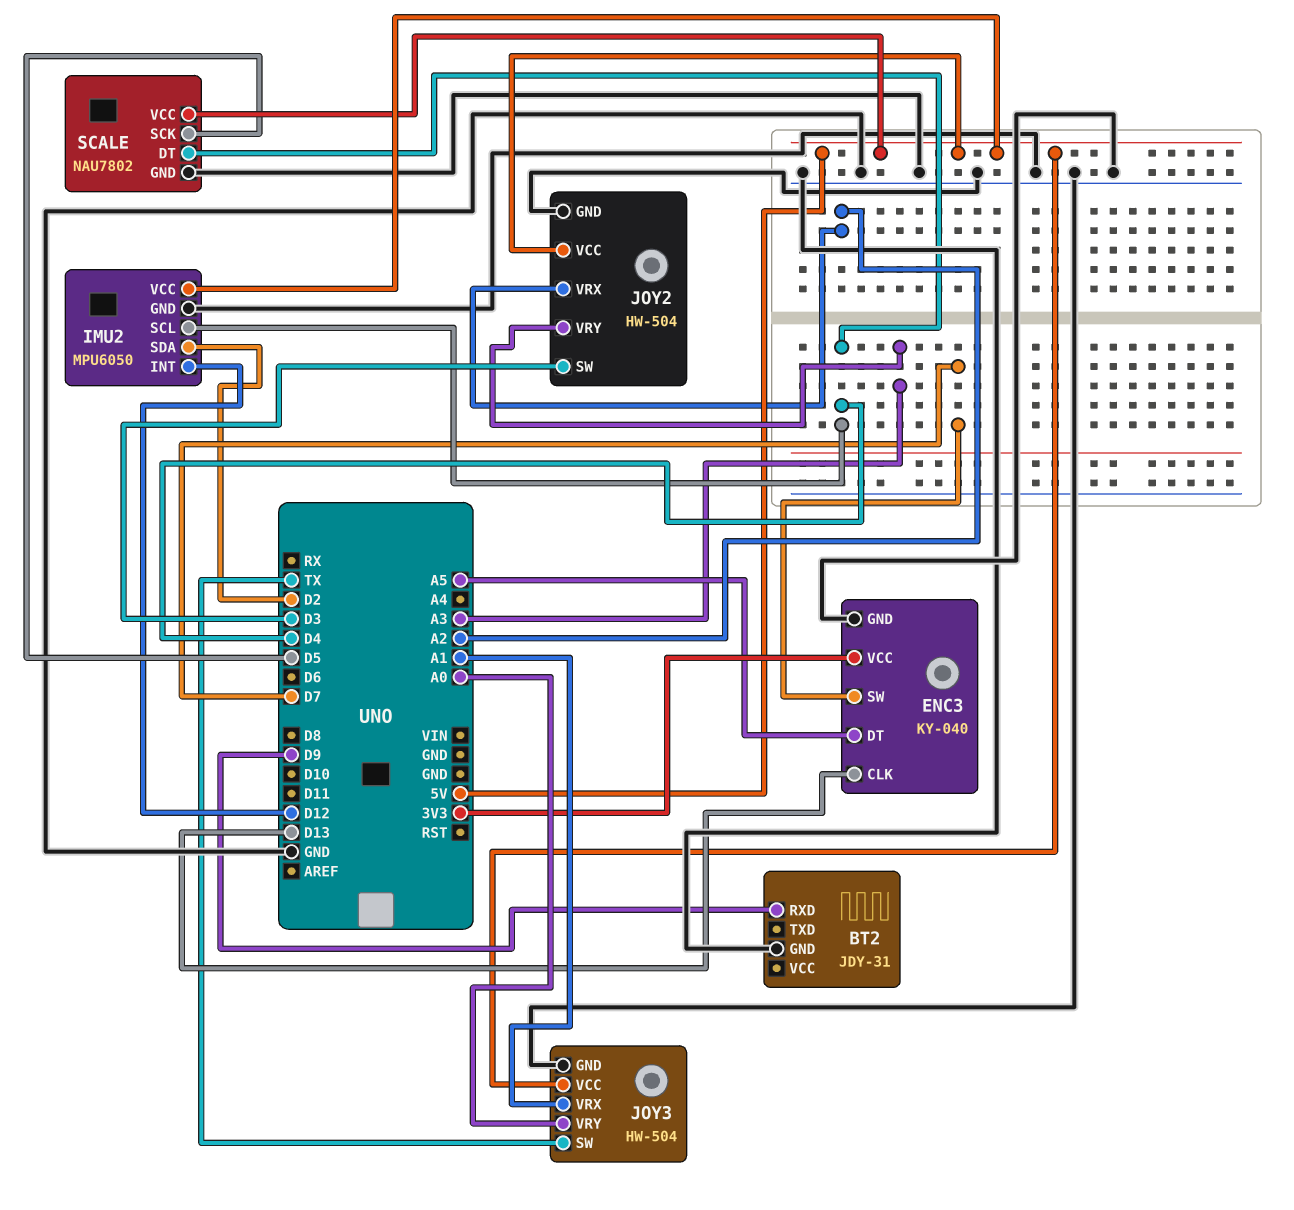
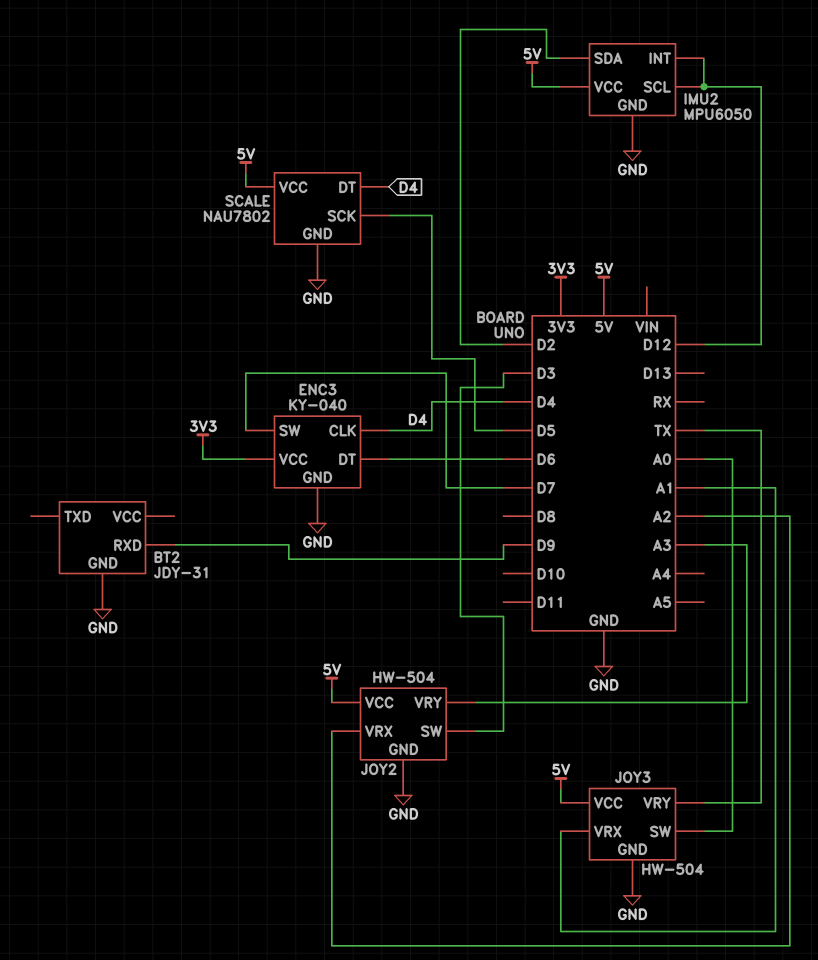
ENC3 pin CLK: D13 -> D4
ENC3 pin DT: A5 -> D6
IMU2 pin SCL: D4 -> D12
JOY3 pin SW: TX -> A0
JOY3 pin VRY: A0 -> TX

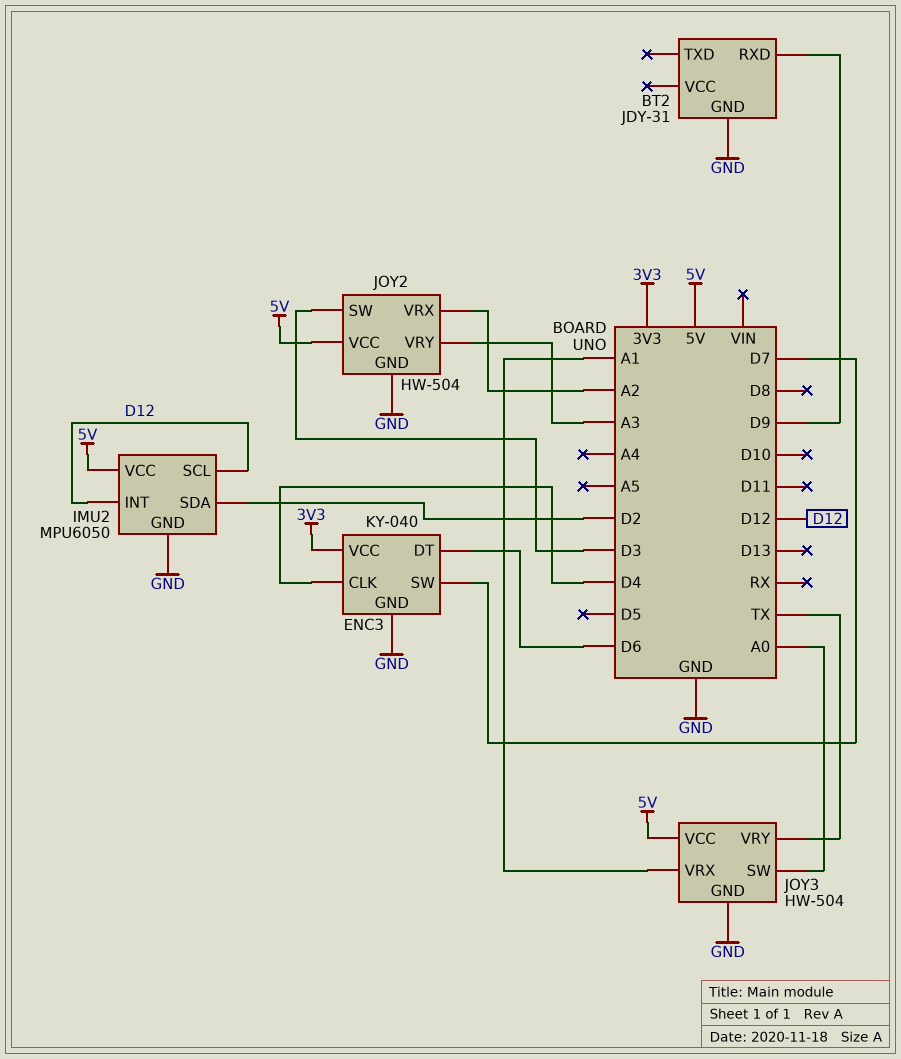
SCALE: NAU7802 -> none
SCALE pin DT: D4 -> none
SCALE pin GND: GND -> none
SCALE pin SCK: D5 -> none
SCALE pin VCC: 5V -> none

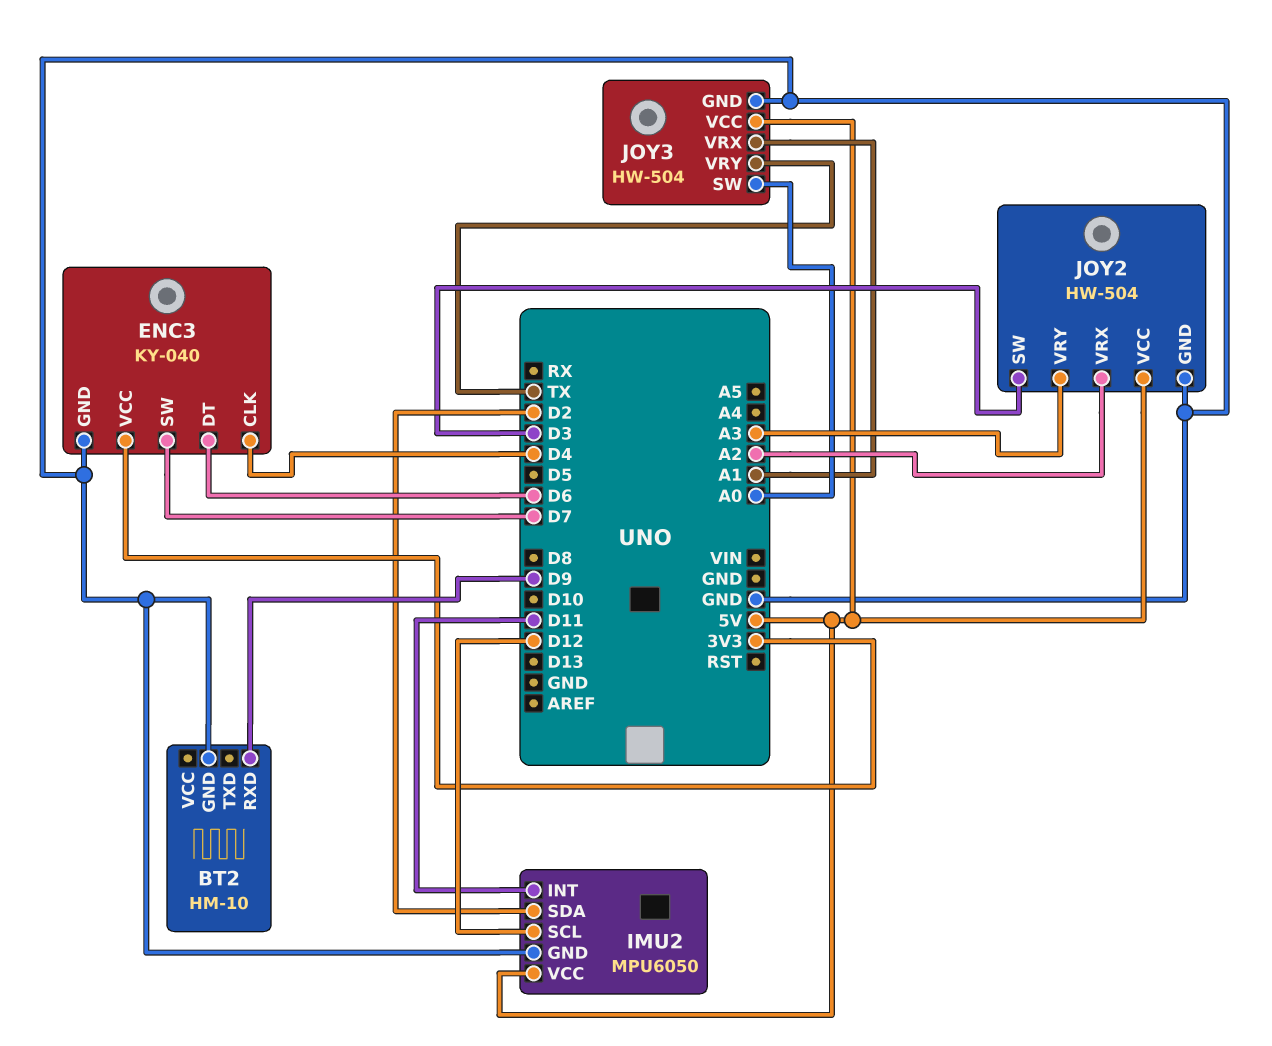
BT2: JDY-31 -> HM-10
IMU2 pin INT: D12 -> D11

